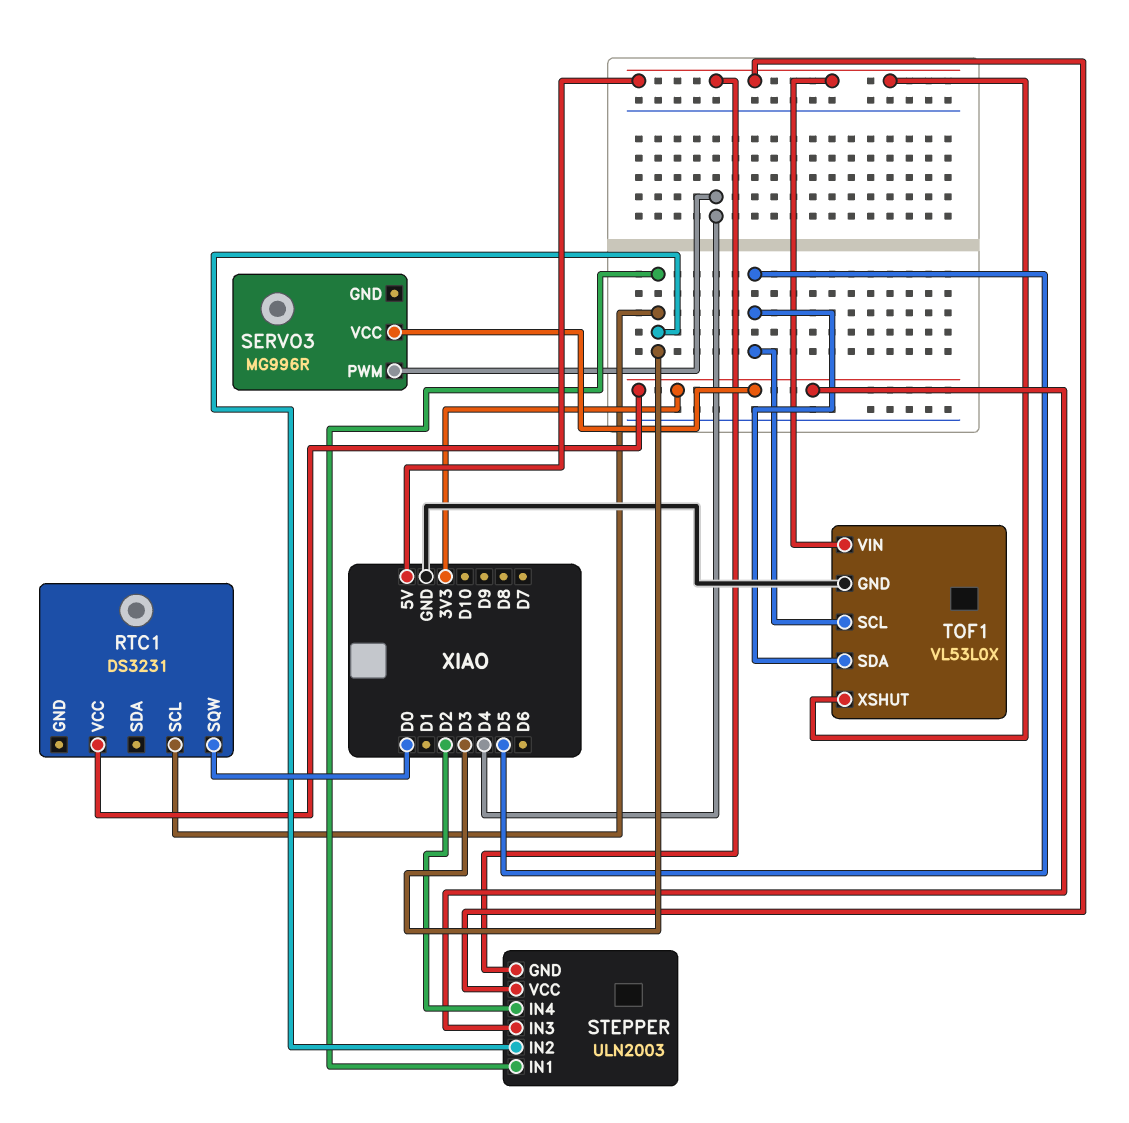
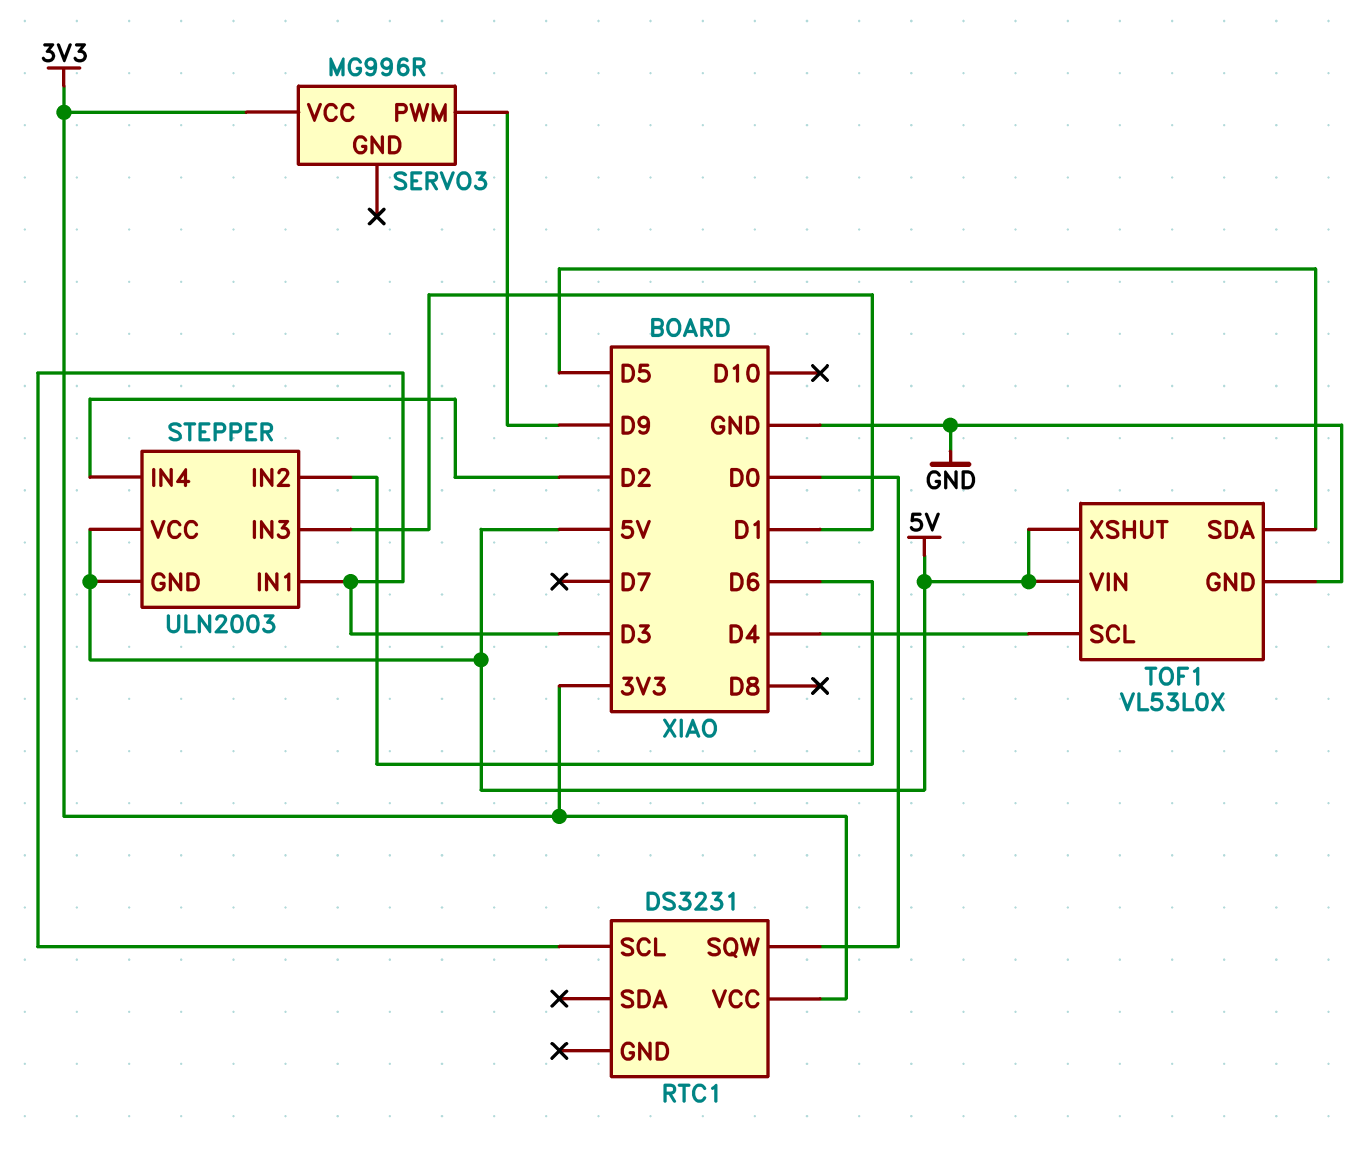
SERVO3 pin PWM: D4 -> D9
STEPPER pin IN2: D3 -> D6
STEPPER pin IN3: 3V3 -> D1
TOF1 pin SCL: D5 -> D4

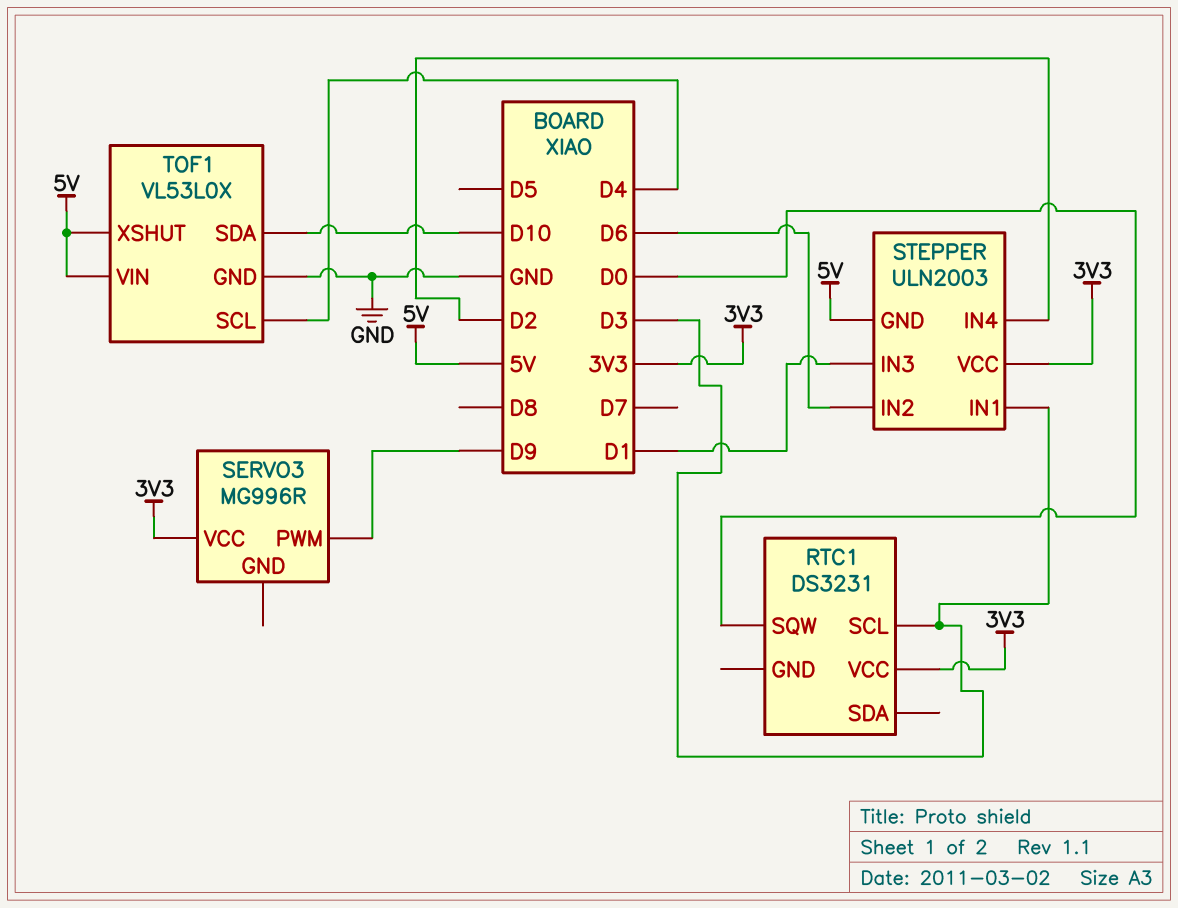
STEPPER pin VCC: 5V -> 3V3
TOF1 pin SDA: D5 -> D10

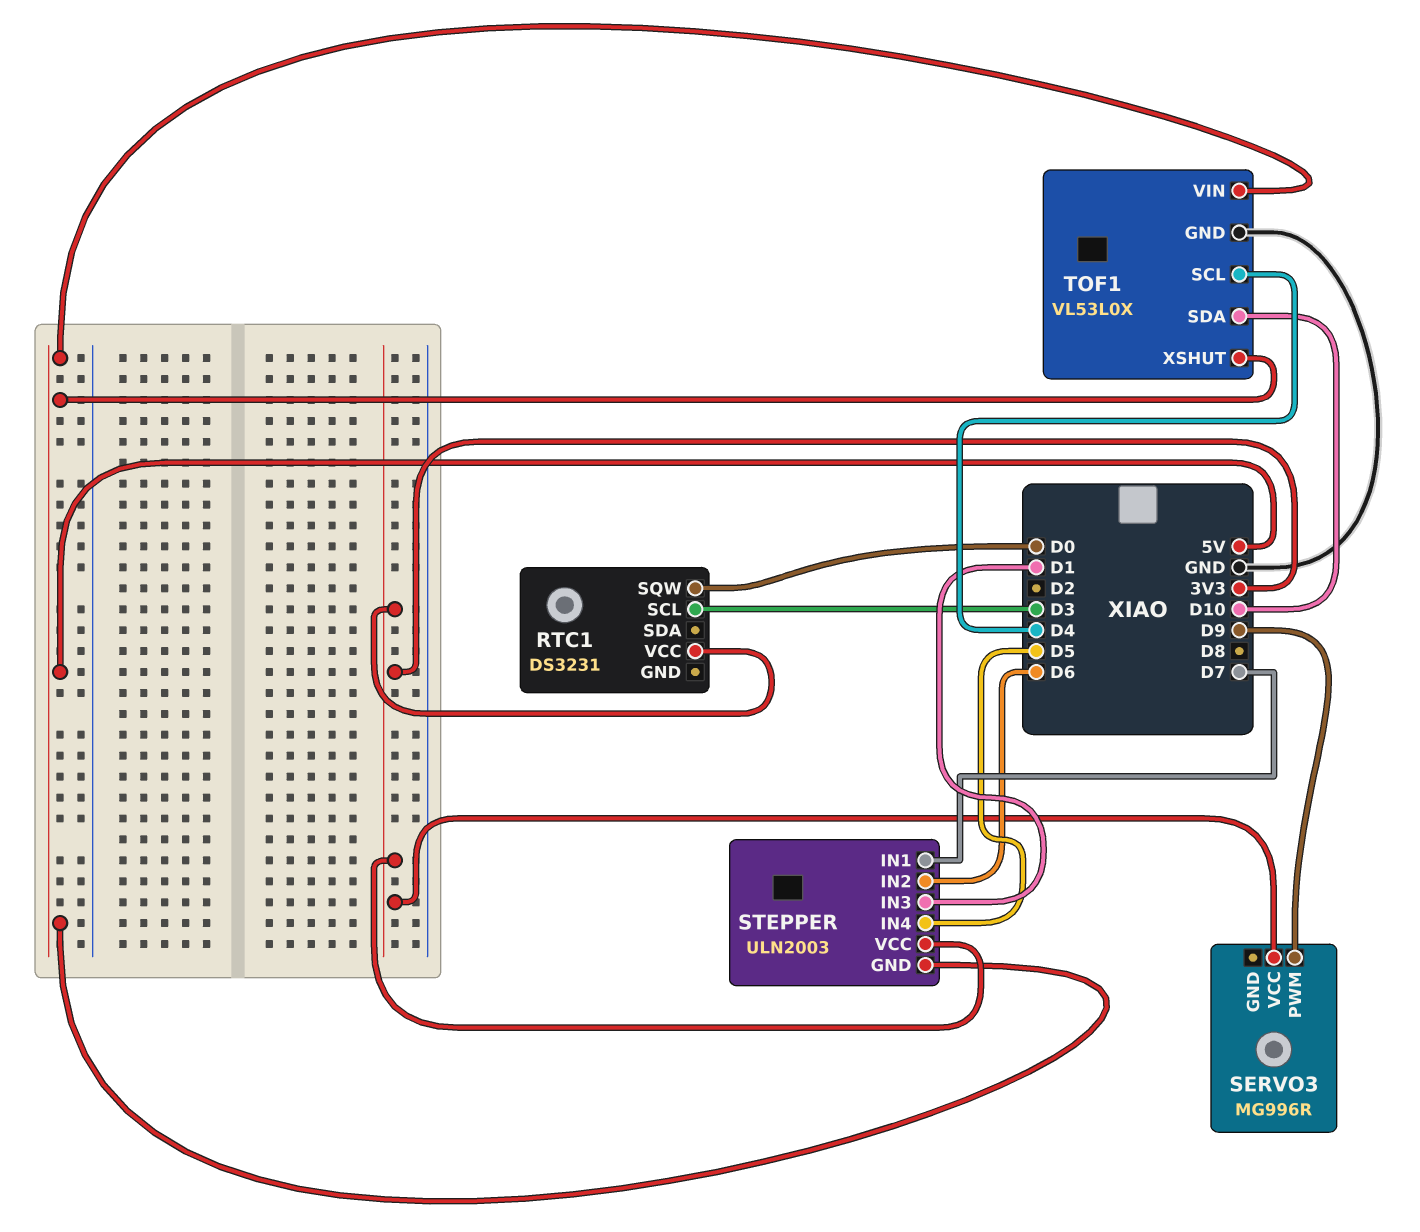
STEPPER pin IN1: D3 -> D7
STEPPER pin IN4: D2 -> D5

